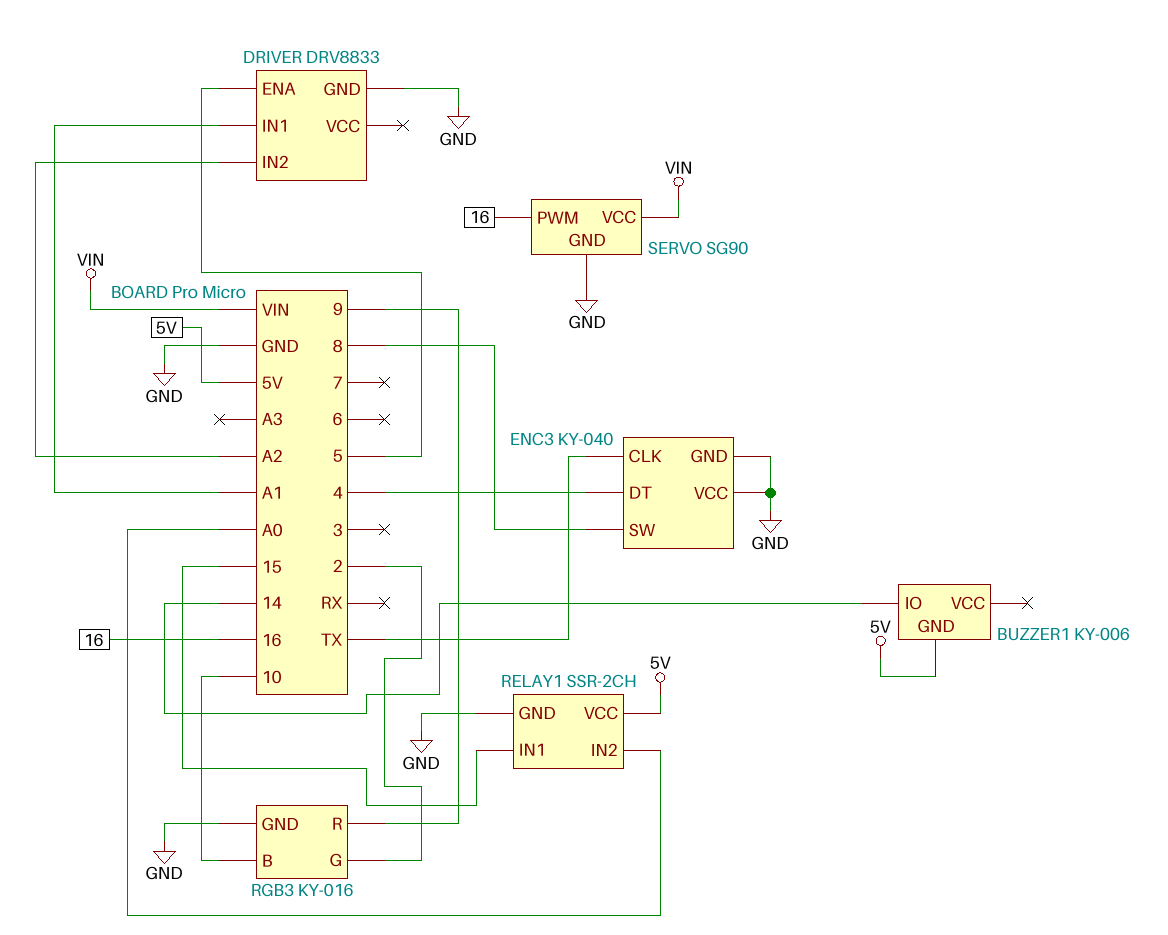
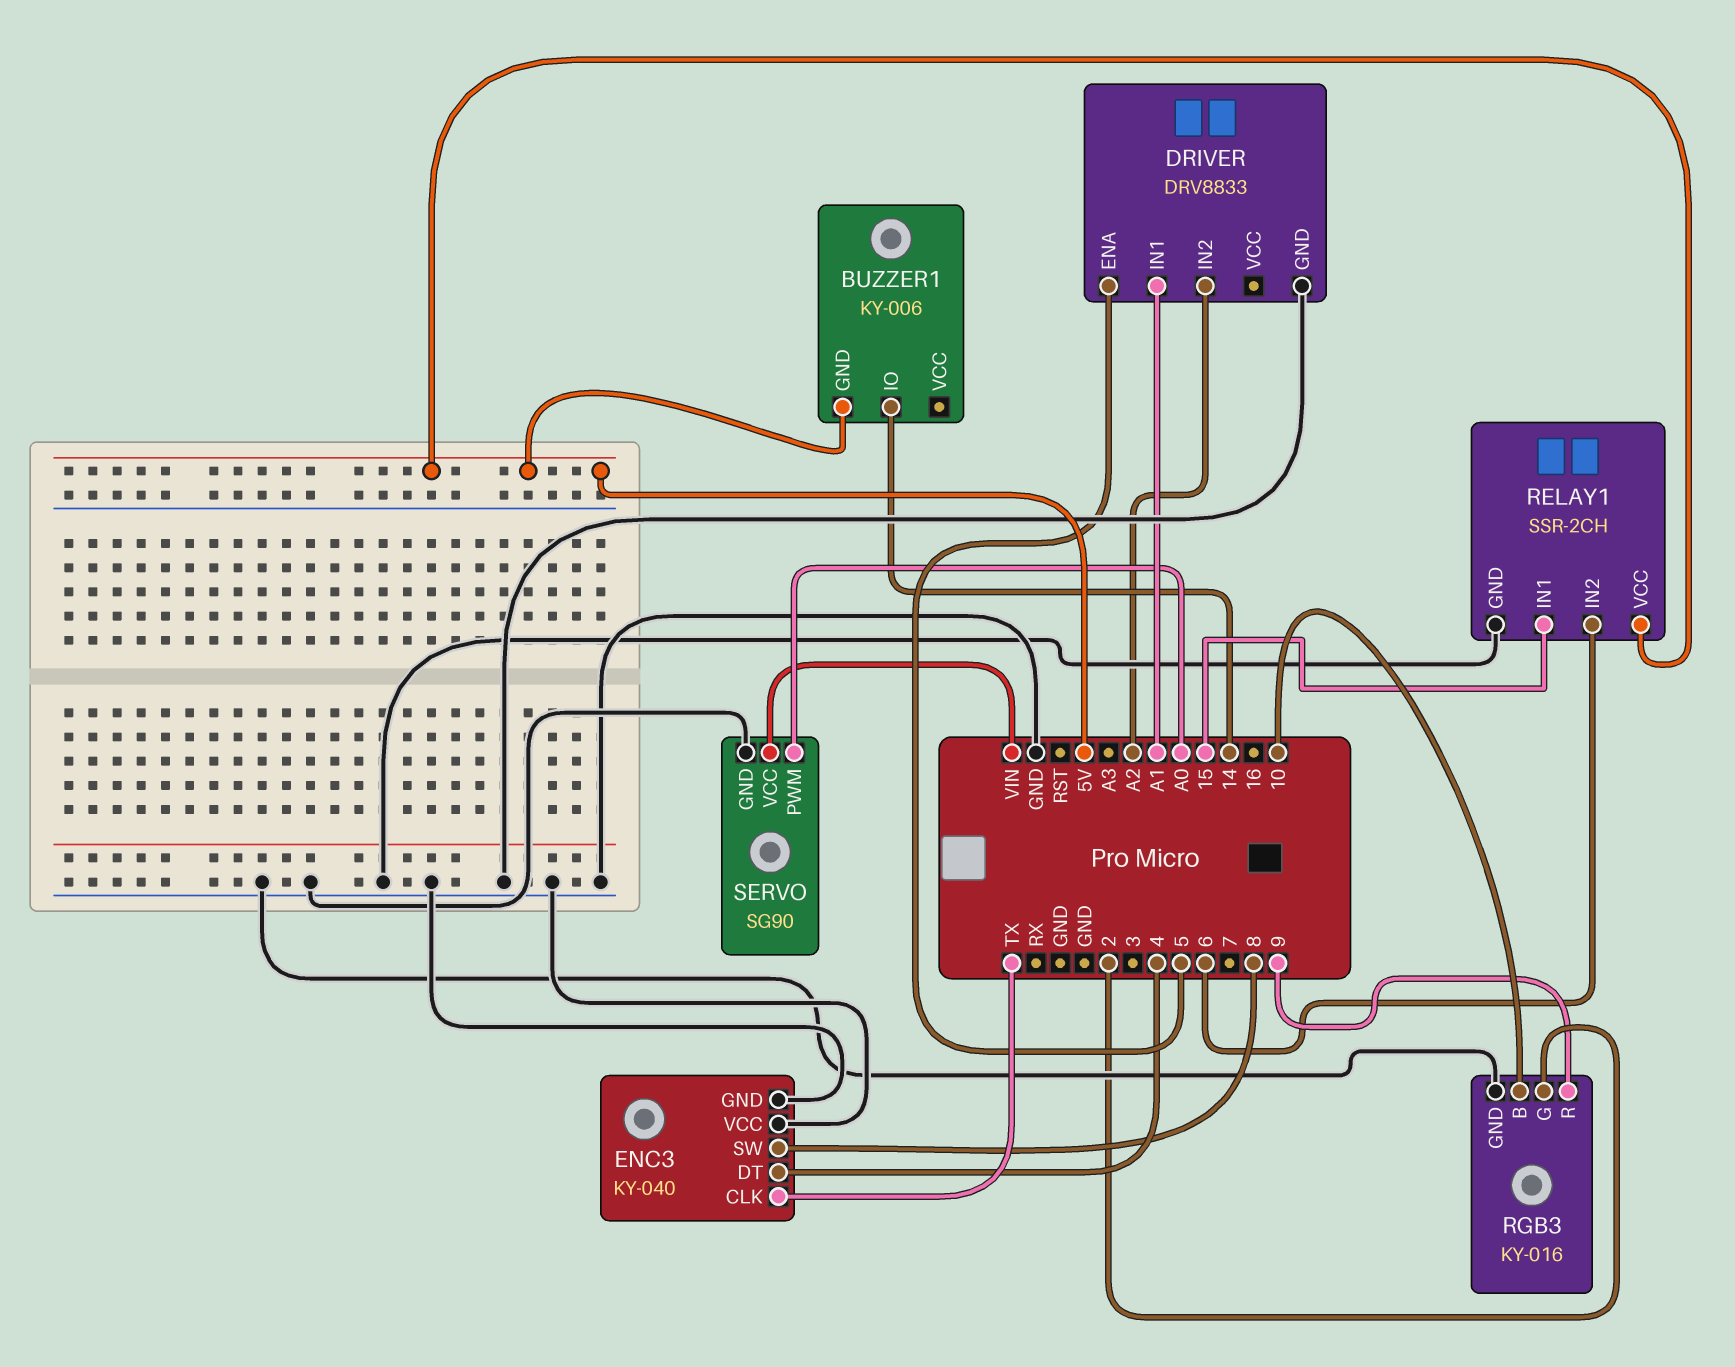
RELAY1 pin IN2: A0 -> 6
SERVO pin PWM: 16 -> A0

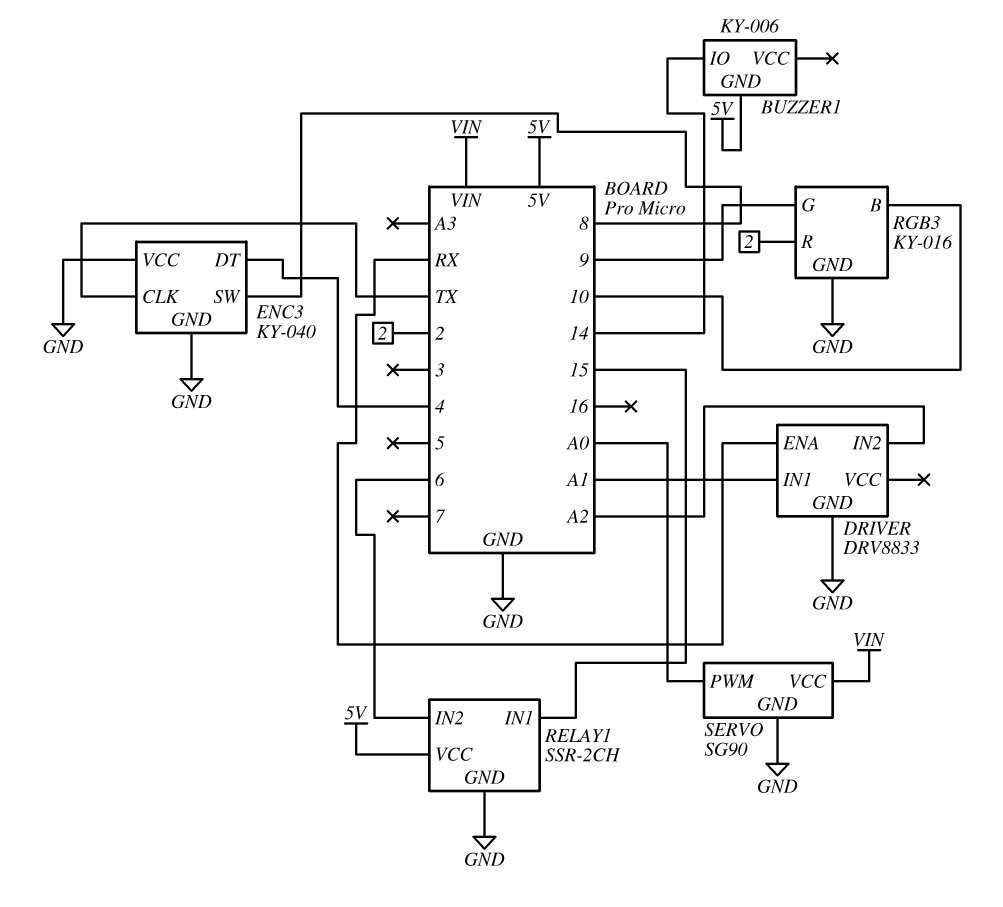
DRIVER pin ENA: 5 -> RX
RGB3 pin G: 2 -> 9
RGB3 pin R: 9 -> 2

